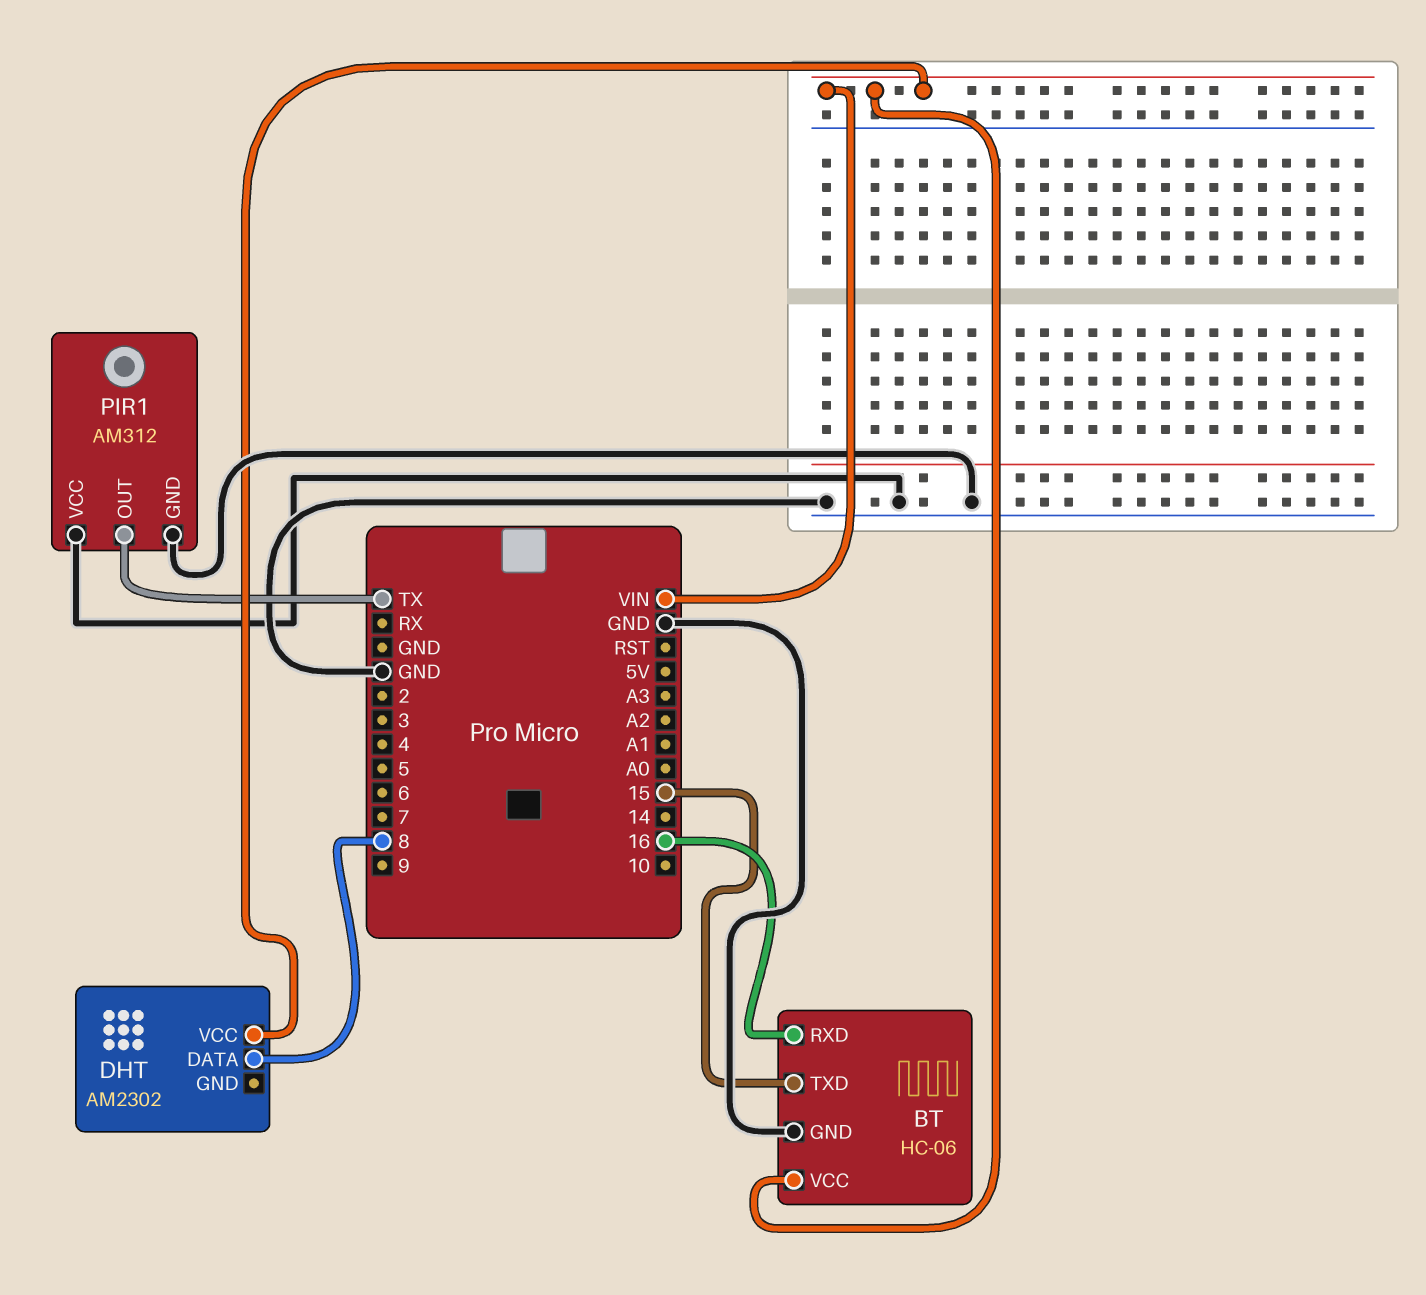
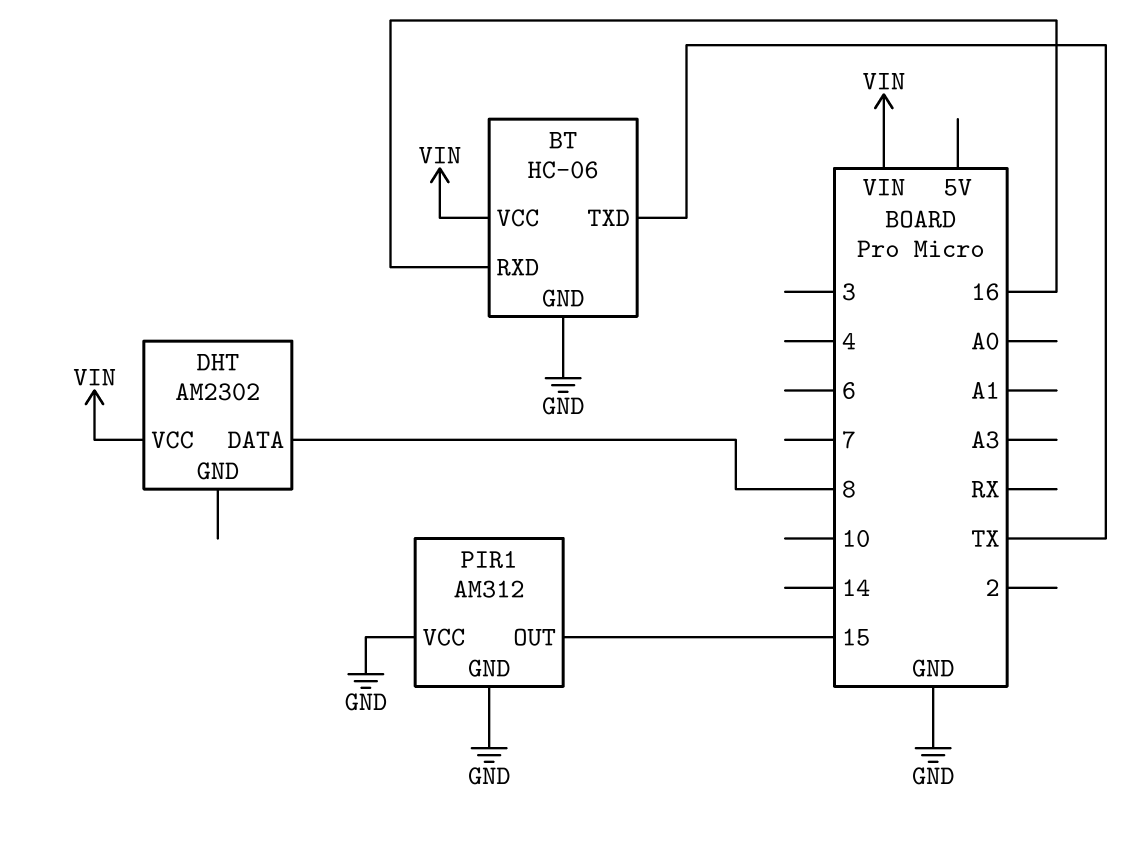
BT pin TXD: 15 -> TX
PIR1 pin OUT: TX -> 15

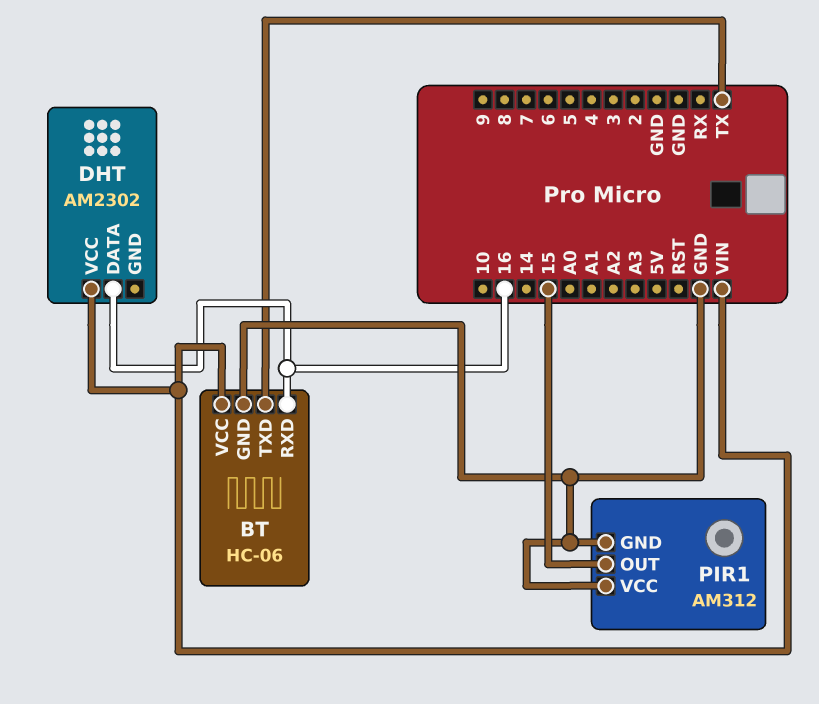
DHT pin DATA: 8 -> 16

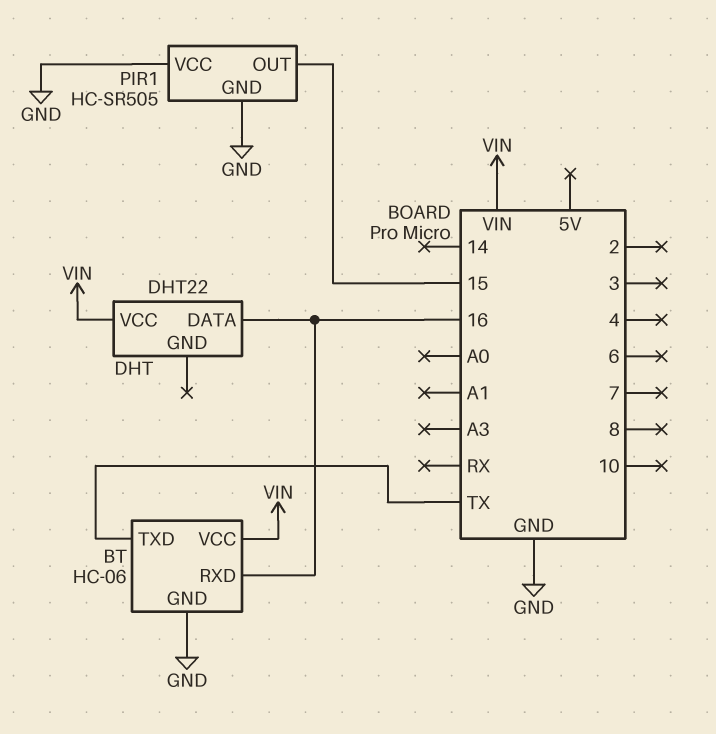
DHT: AM2302 -> DHT22
PIR1: AM312 -> HC-SR505

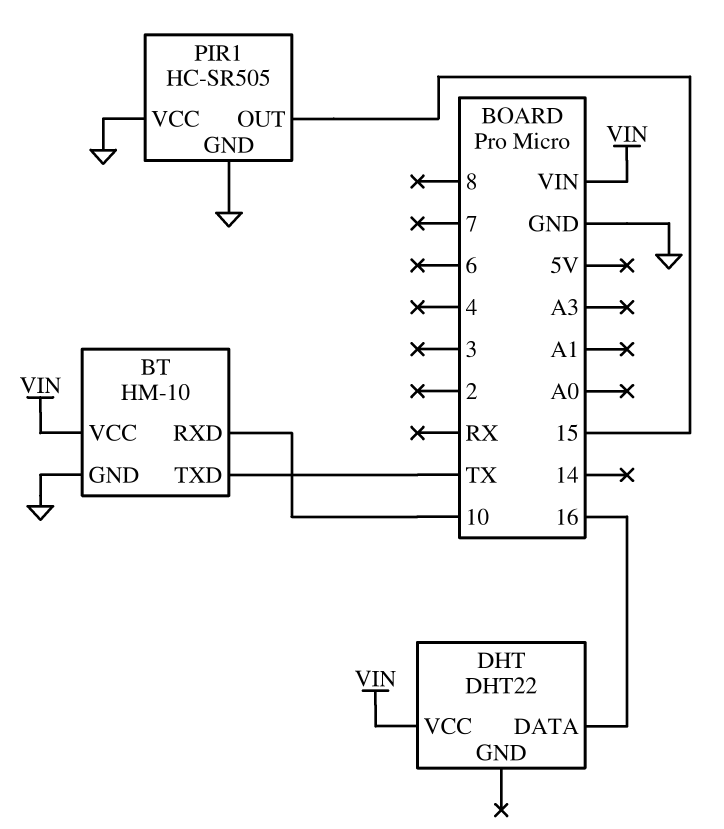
BT: HC-06 -> HM-10
BT pin RXD: 16 -> 10

